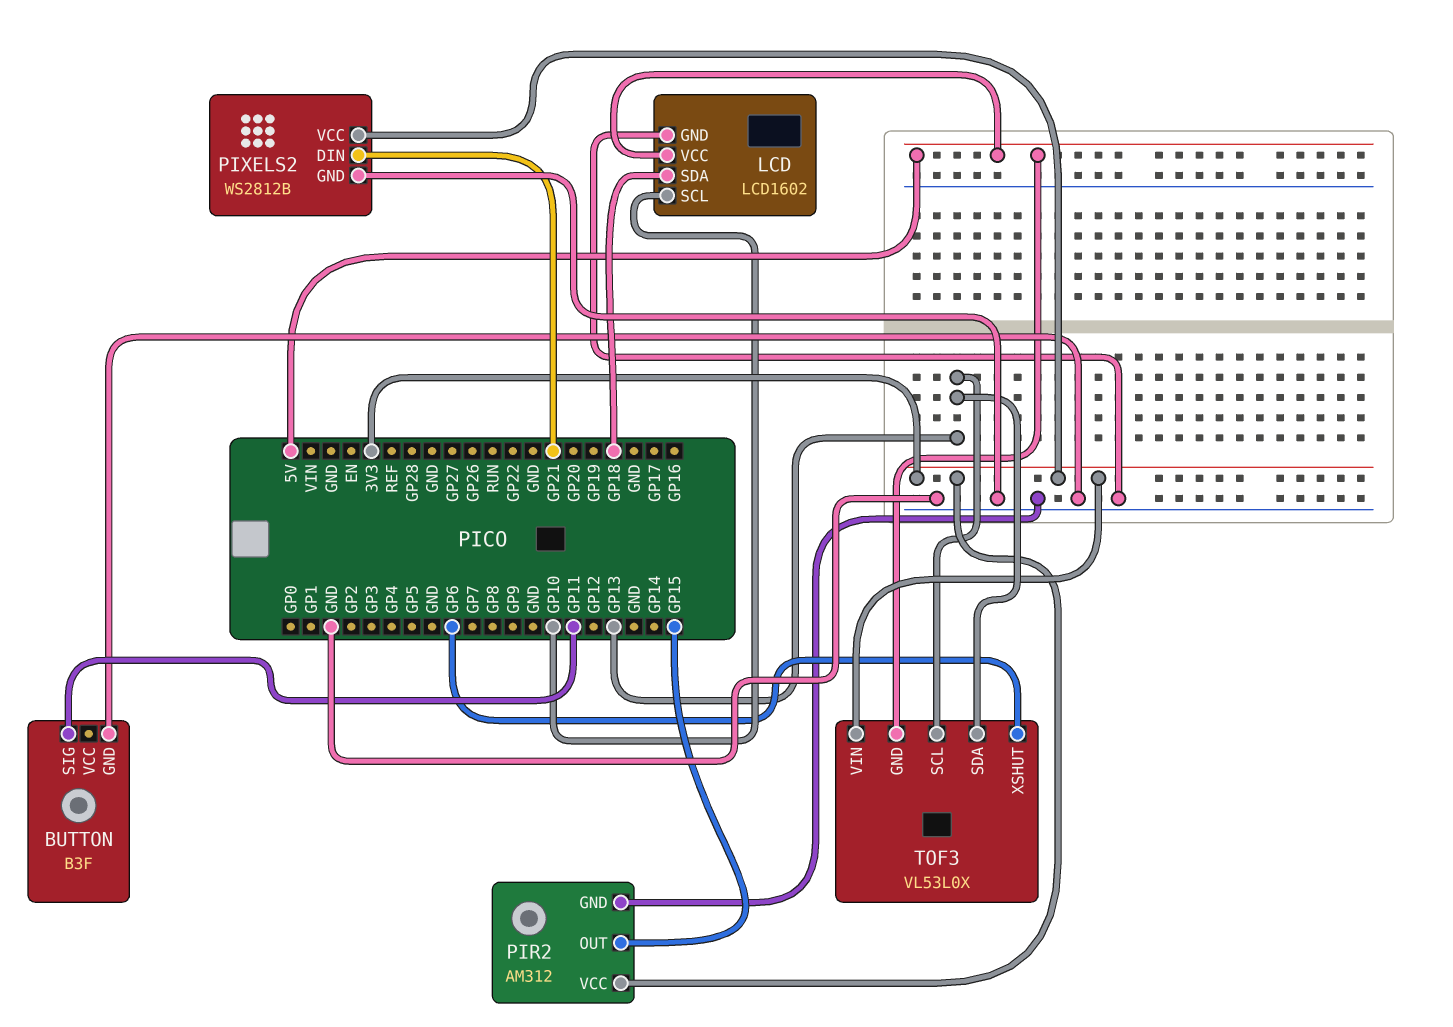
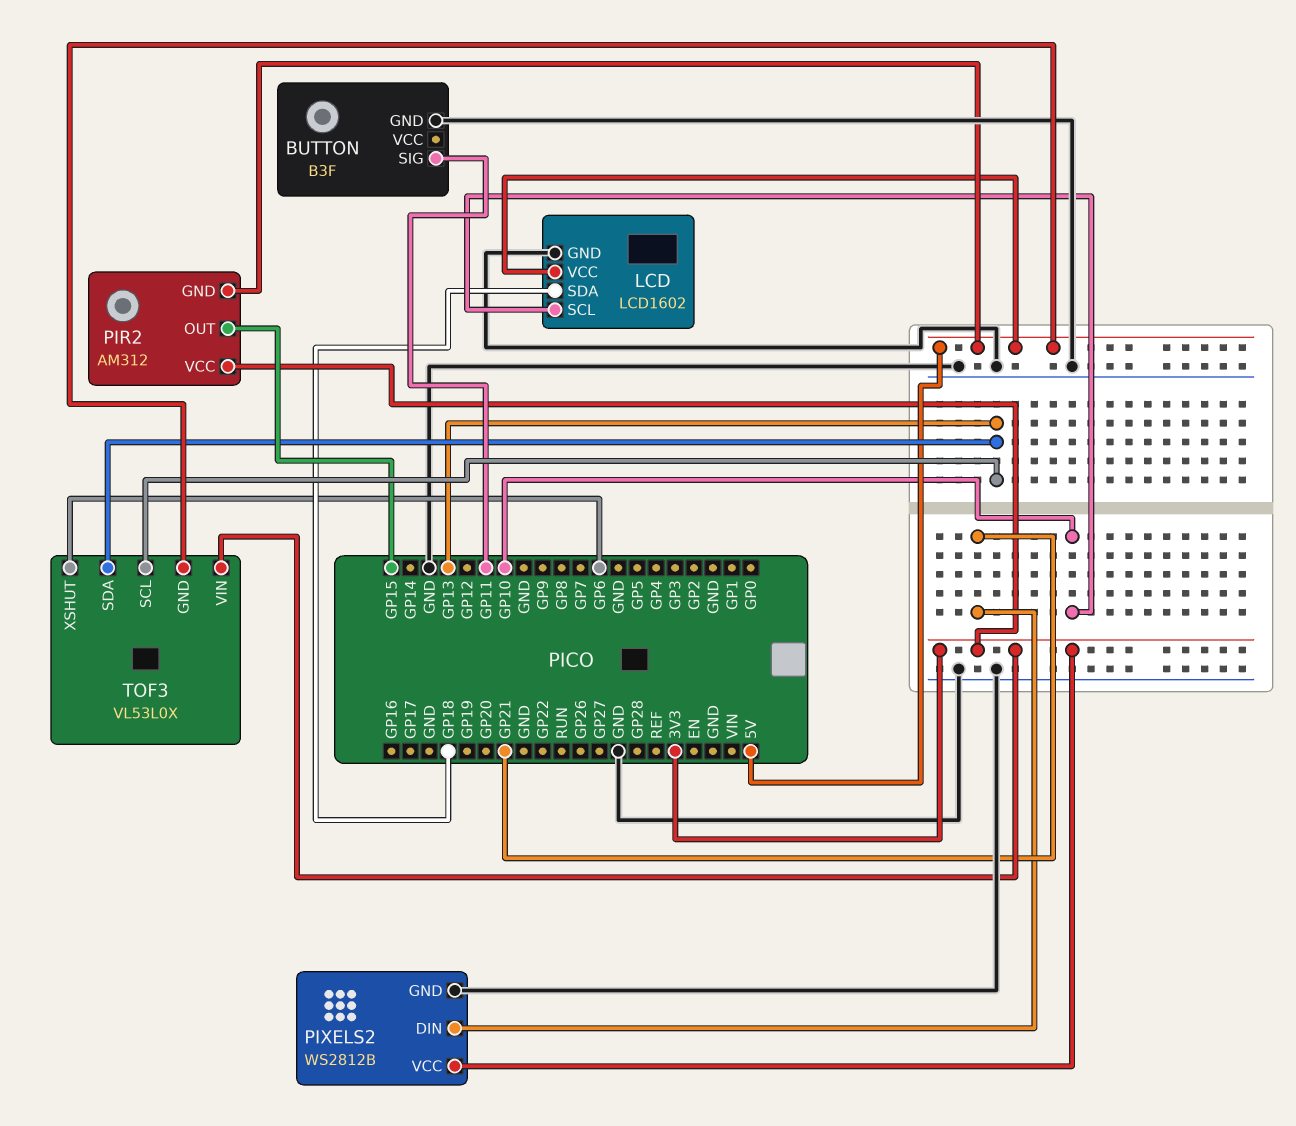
PIR2 pin GND: GND -> 5V

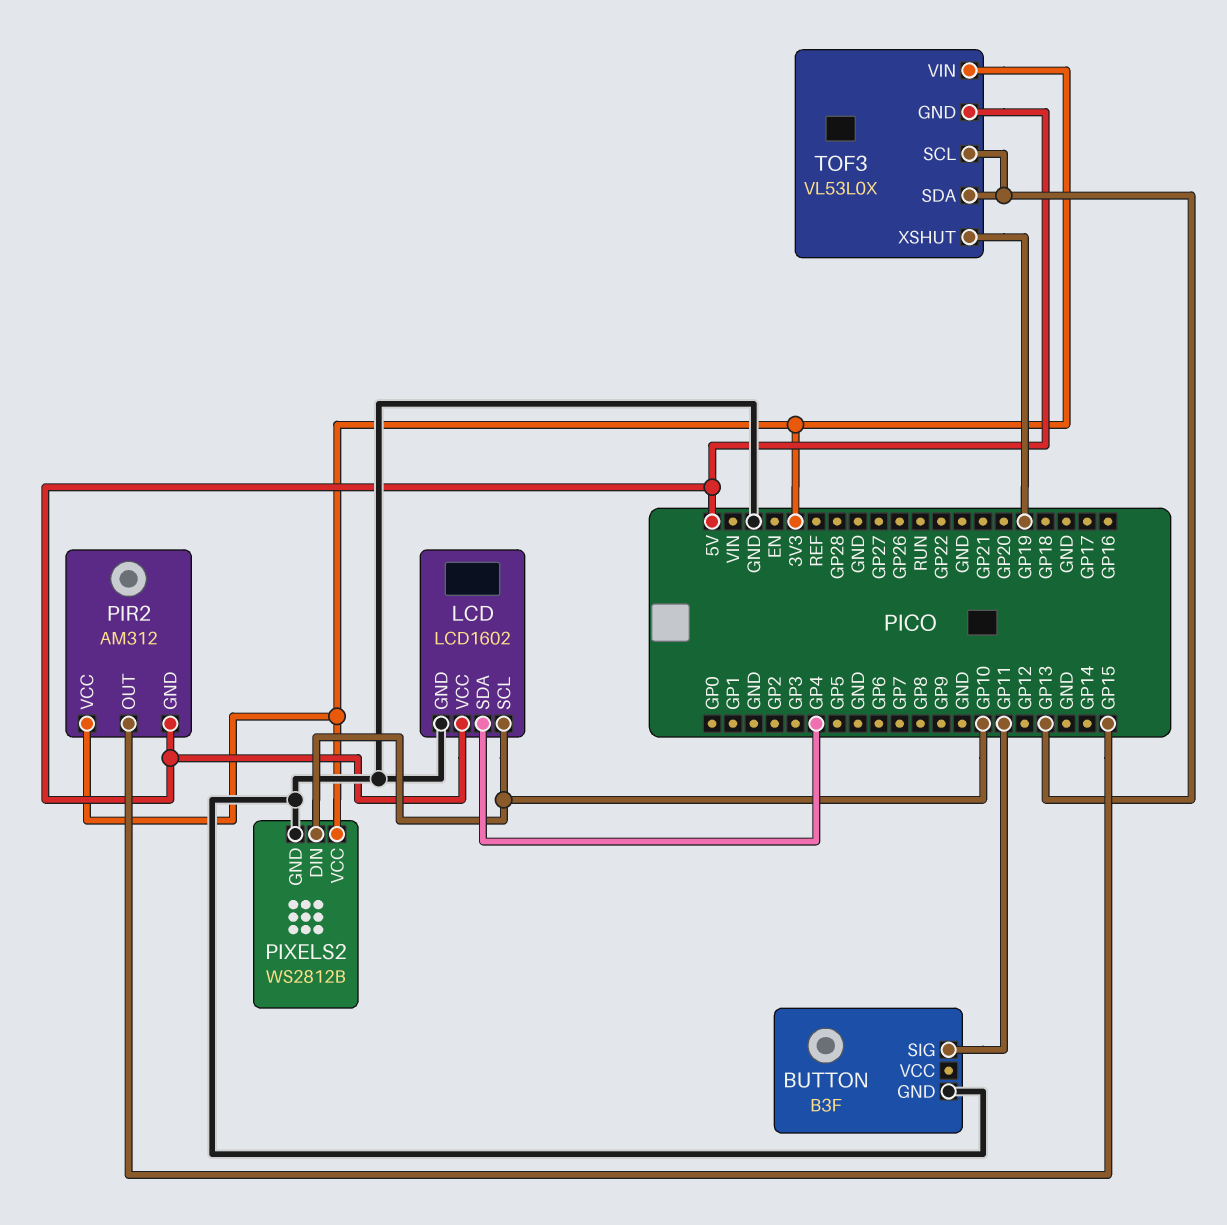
LCD pin SDA: GP18 -> GP4
PIXELS2 pin DIN: GP21 -> GP10
TOF3 pin XSHUT: GP6 -> GP19

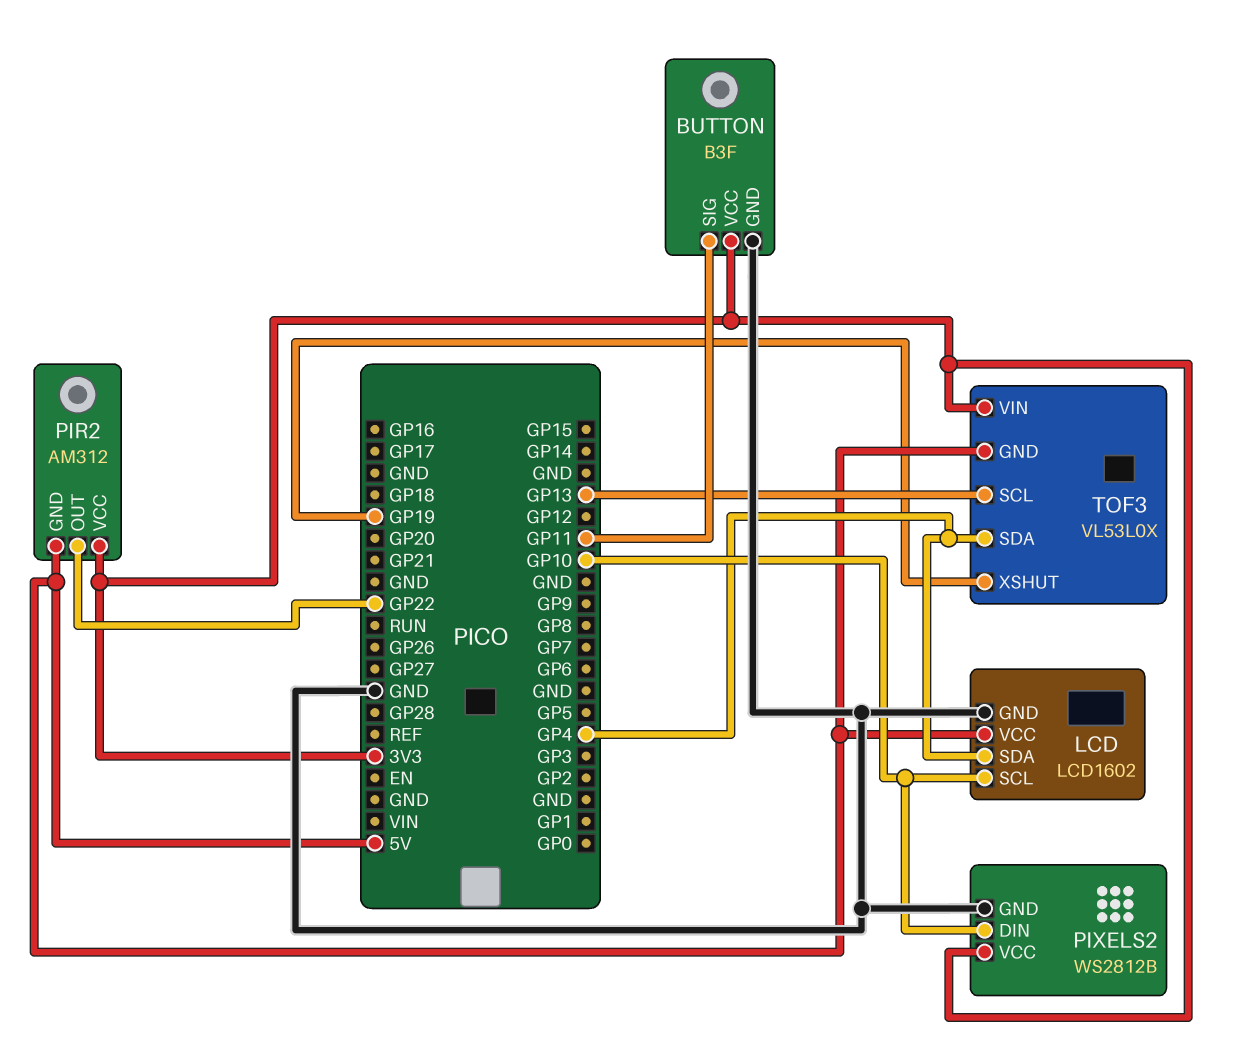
BUTTON pin VCC: none -> 3V3
PIR2 pin OUT: GP15 -> GP22
TOF3 pin SDA: GP13 -> GP4

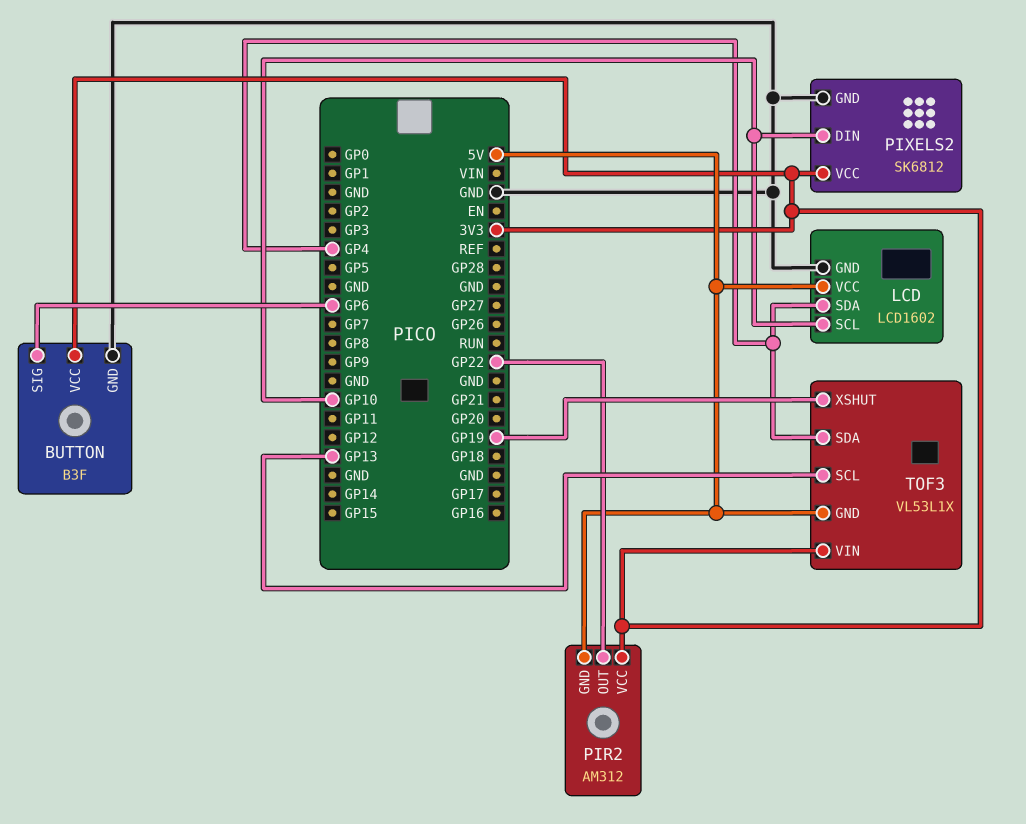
BUTTON pin SIG: GP11 -> GP6
PIXELS2: WS2812B -> SK6812
TOF3: VL53L0X -> VL53L1X

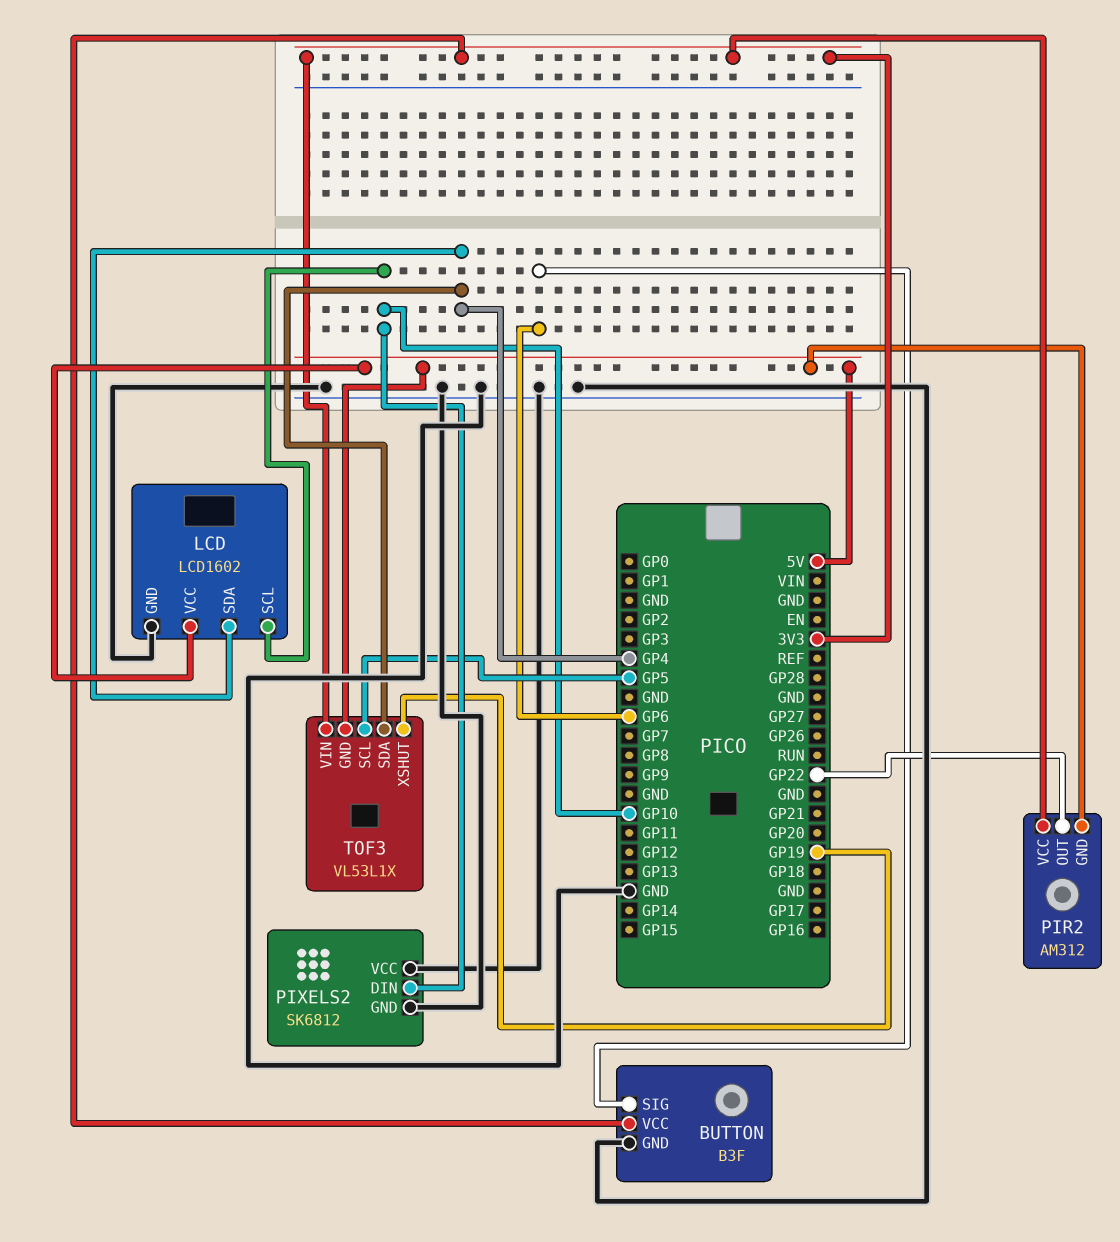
PIXELS2 pin VCC: 3V3 -> GND
TOF3 pin SCL: GP13 -> GP5

